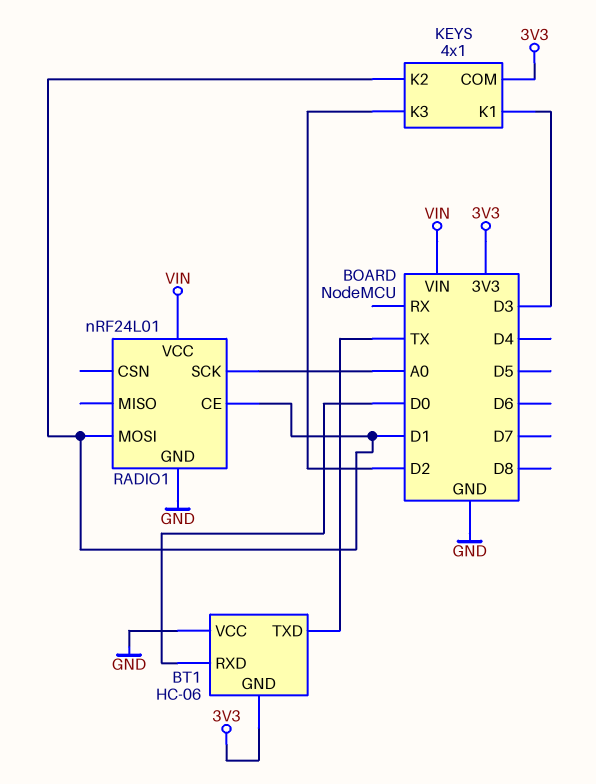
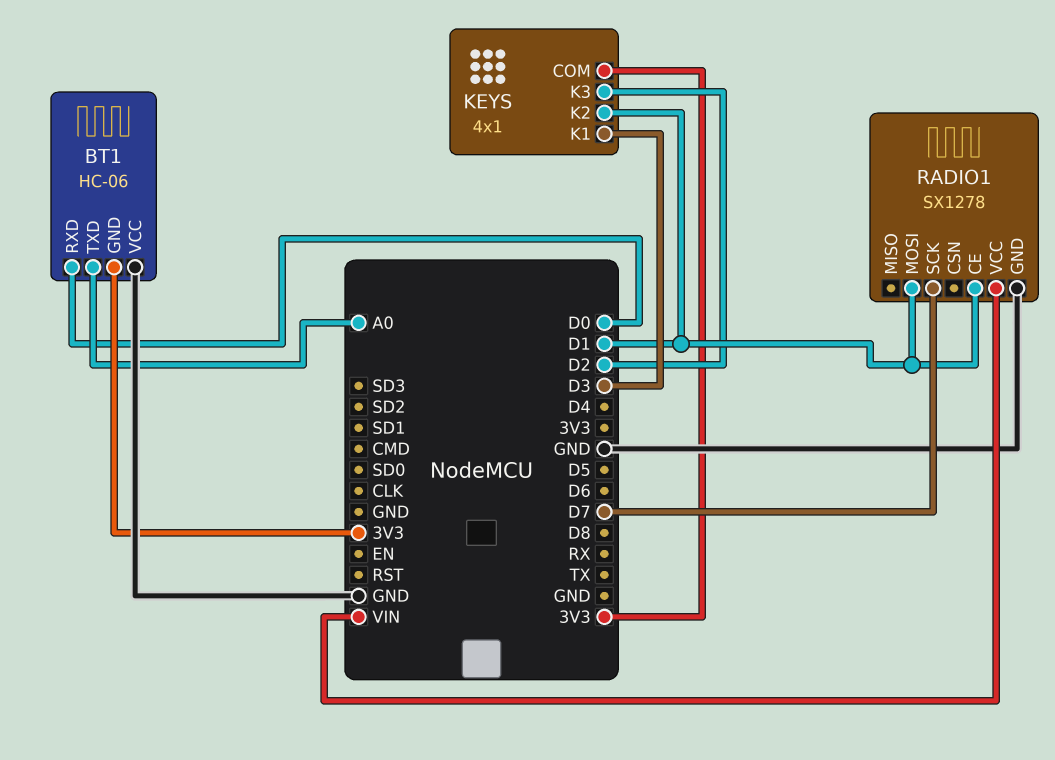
BT1 pin TXD: TX -> A0
RADIO1: nRF24L01 -> SX1278
RADIO1 pin SCK: A0 -> D7

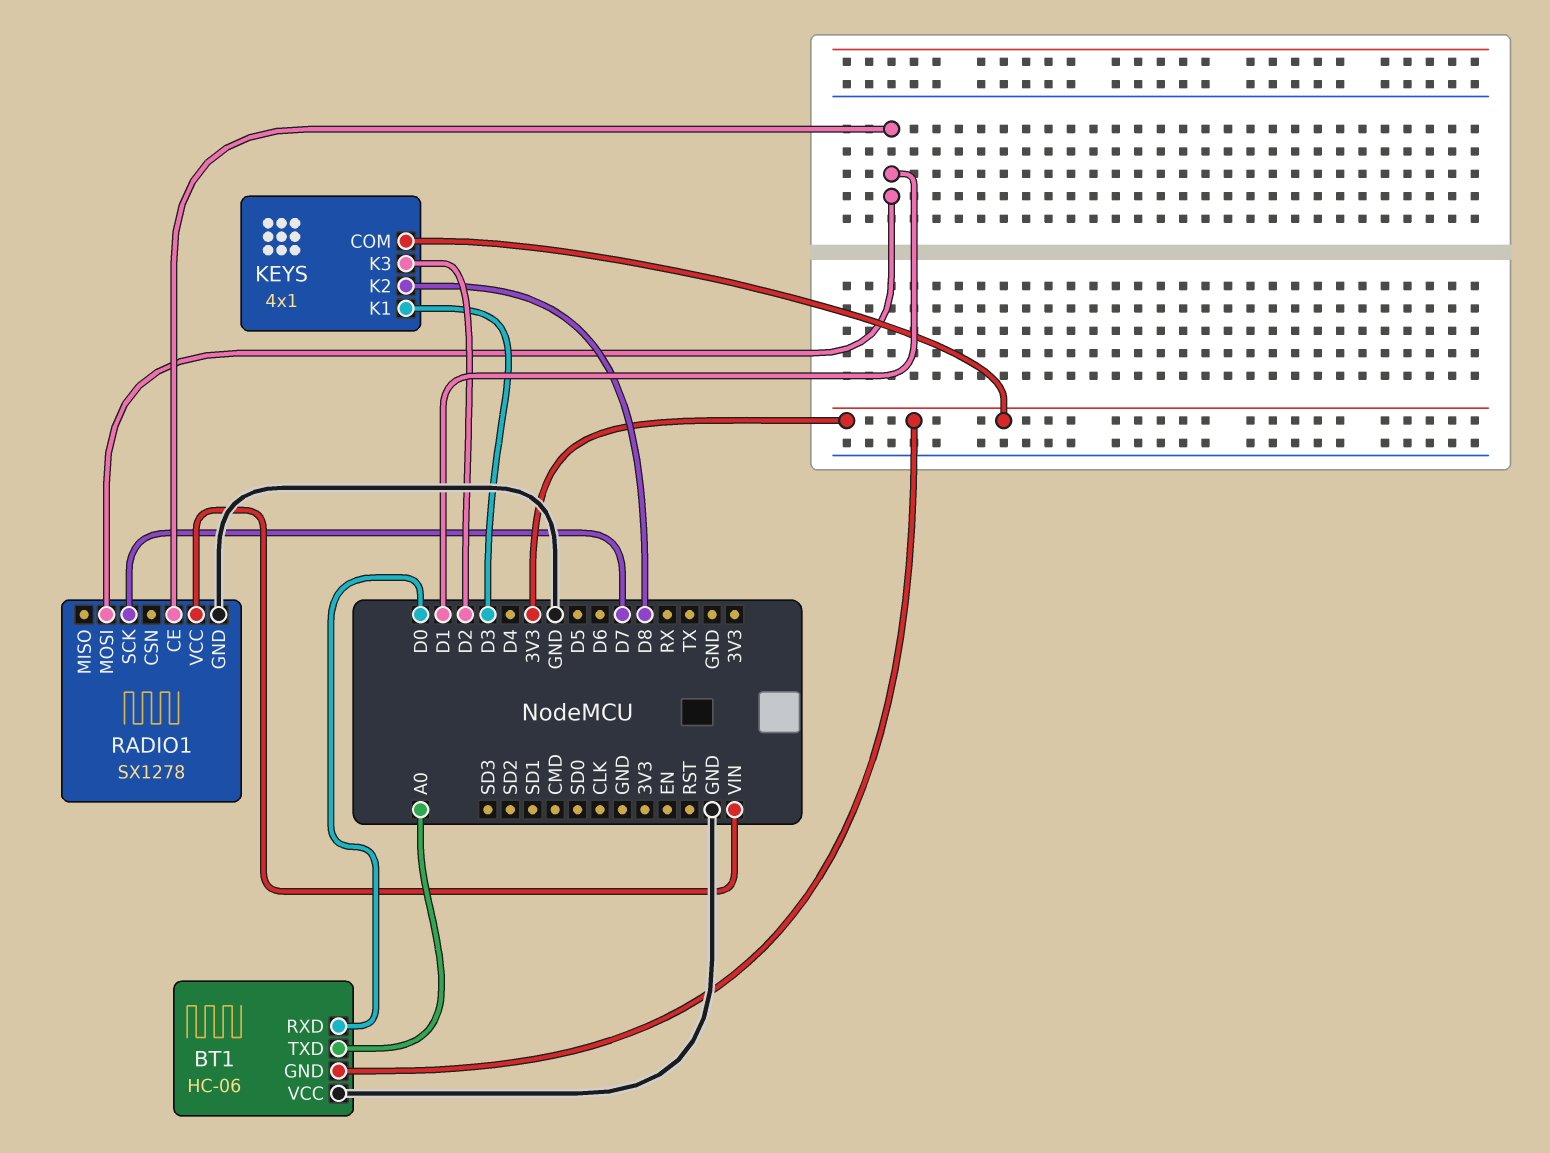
KEYS pin K2: D1 -> D8

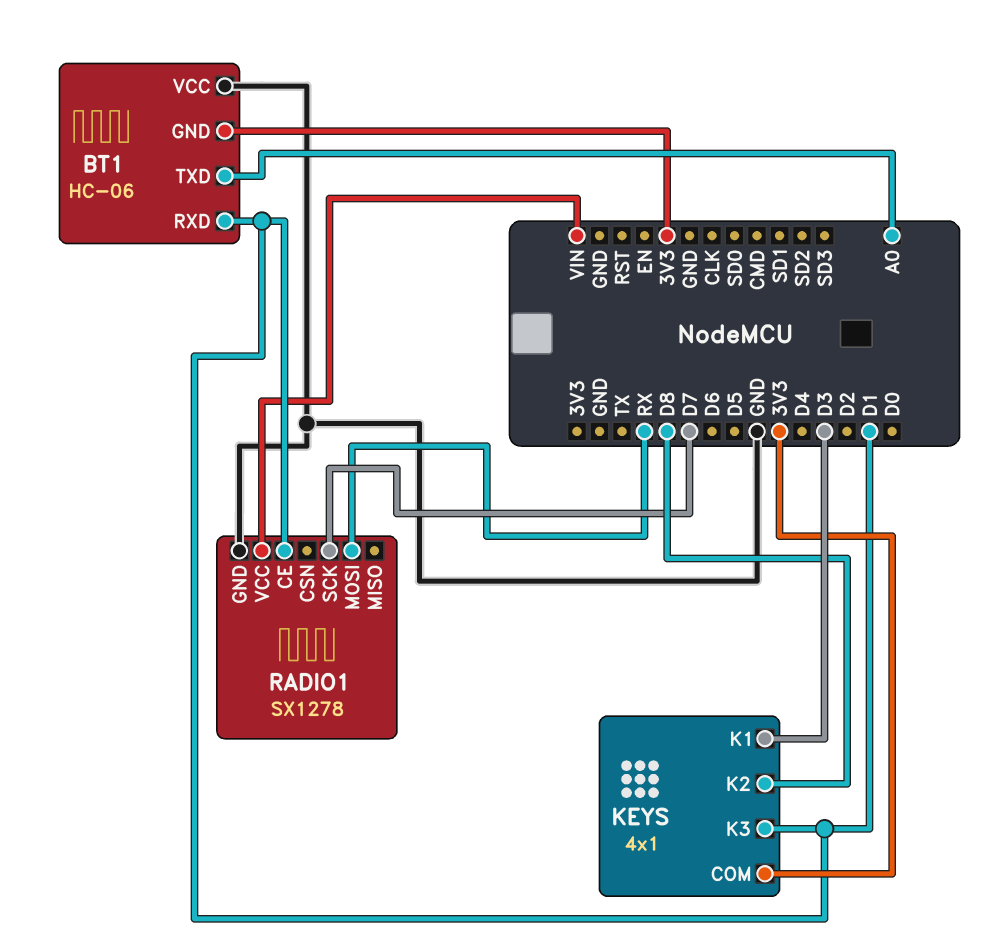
BT1 pin RXD: D0 -> D1
KEYS pin K3: D2 -> D1
RADIO1 pin MOSI: D1 -> RX

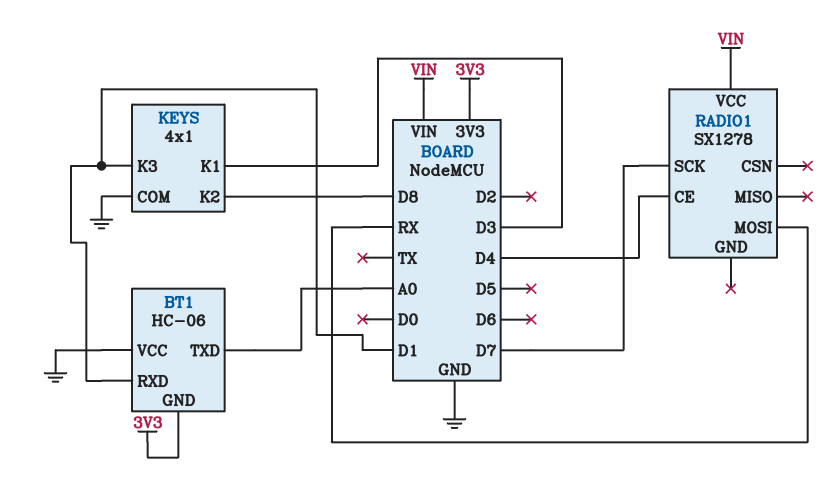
KEYS pin COM: 3V3 -> GND
RADIO1 pin CE: D1 -> D4
RADIO1 pin GND: GND -> none

